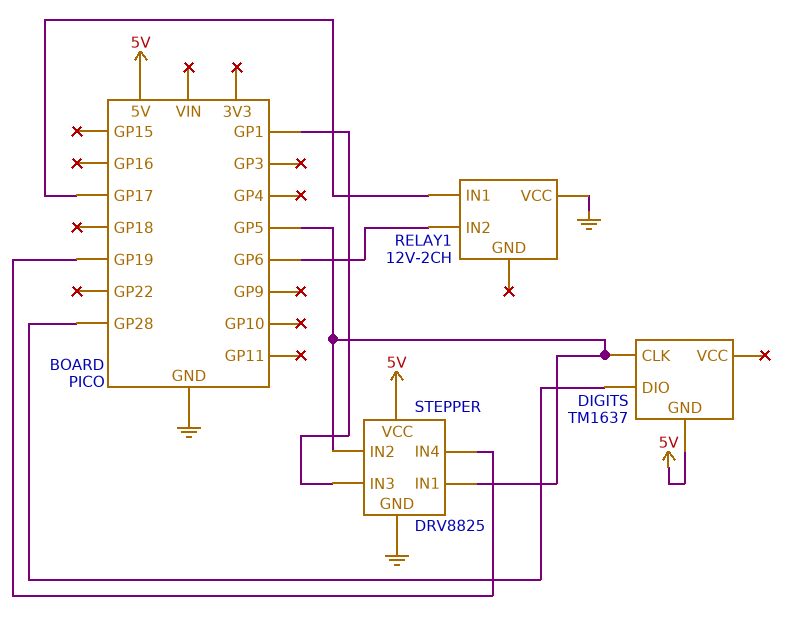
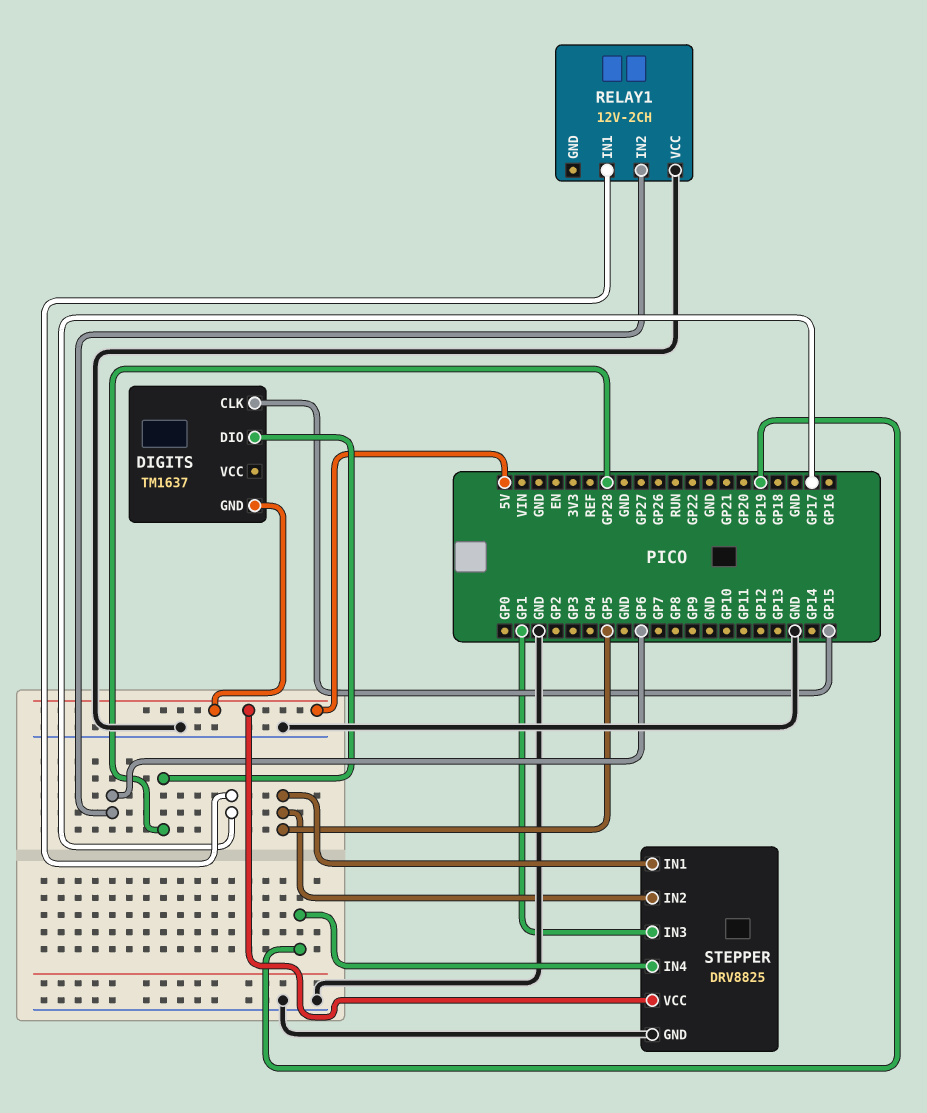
DIGITS pin CLK: GP5 -> GP15

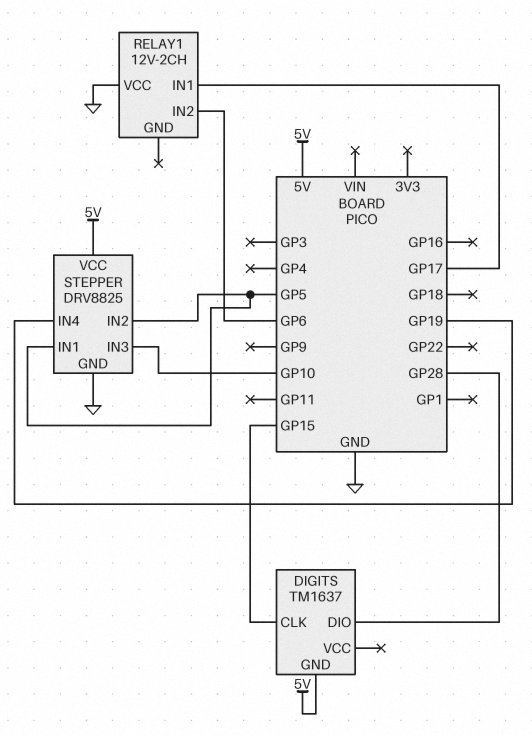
STEPPER pin IN3: GP1 -> GP10

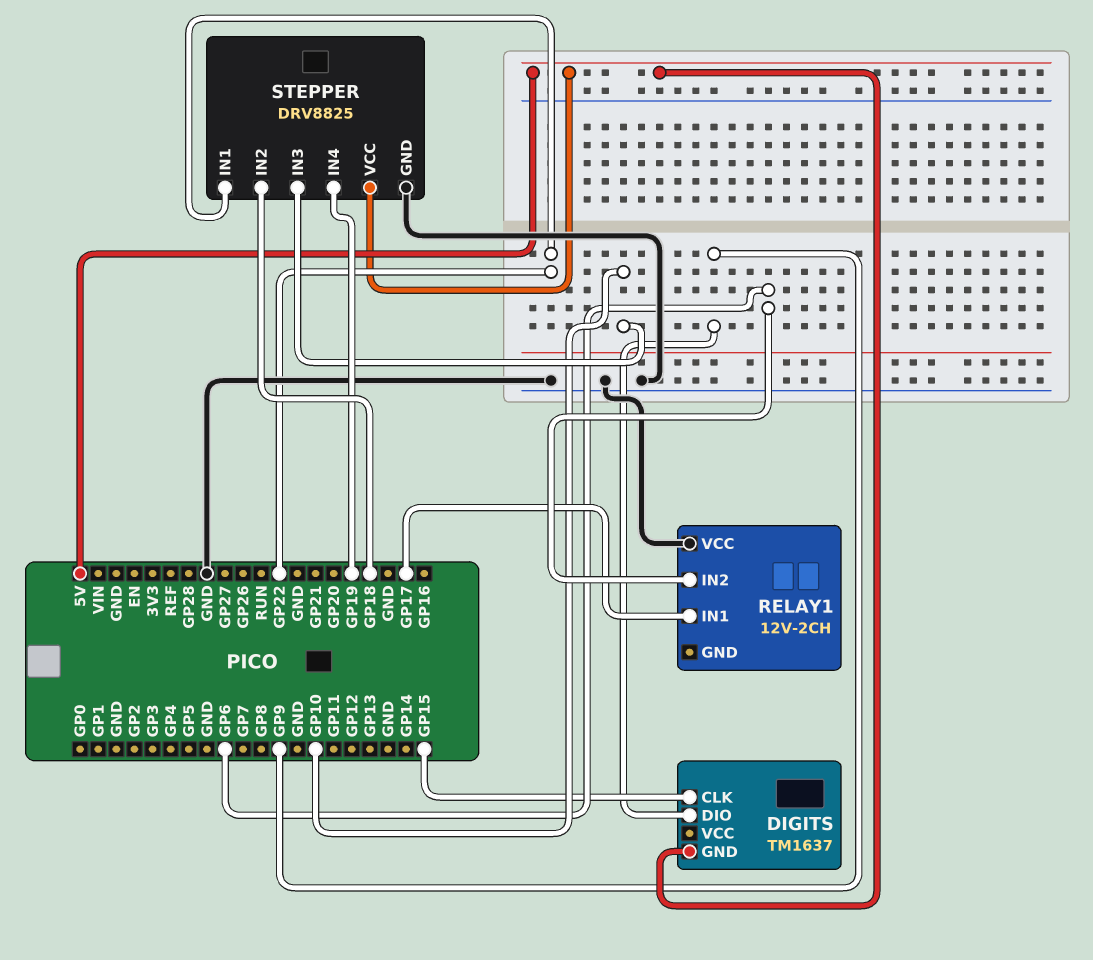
DIGITS pin DIO: GP28 -> GP9
STEPPER pin IN1: GP5 -> GP22
STEPPER pin IN2: GP5 -> GP18

